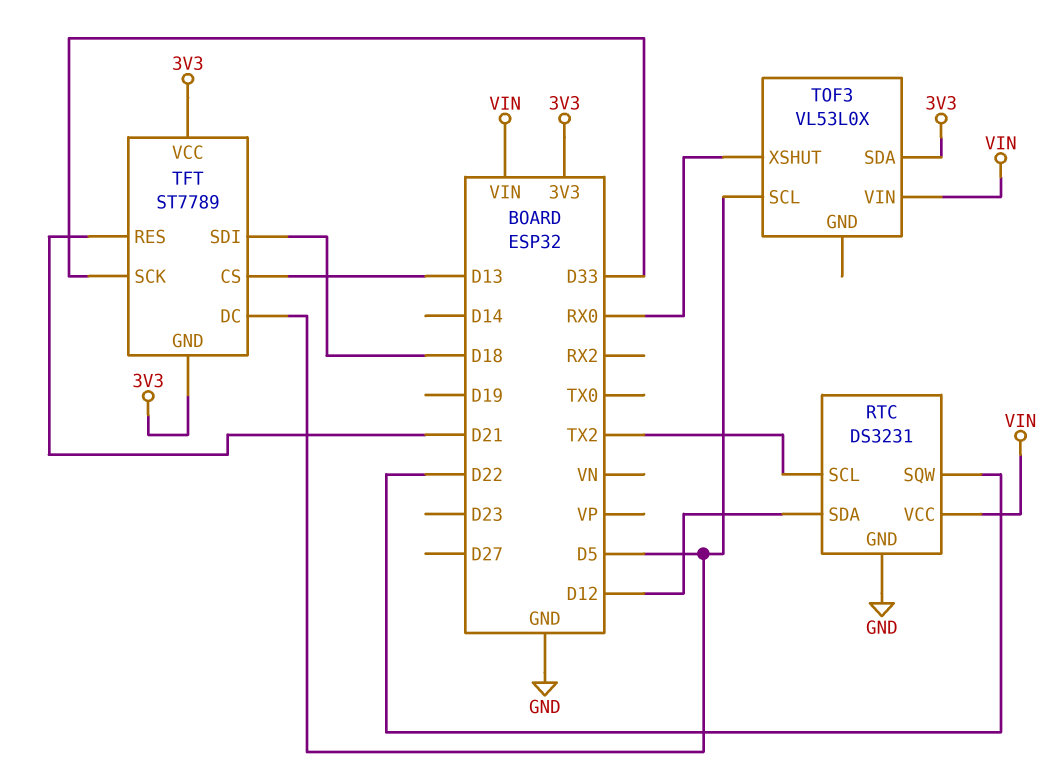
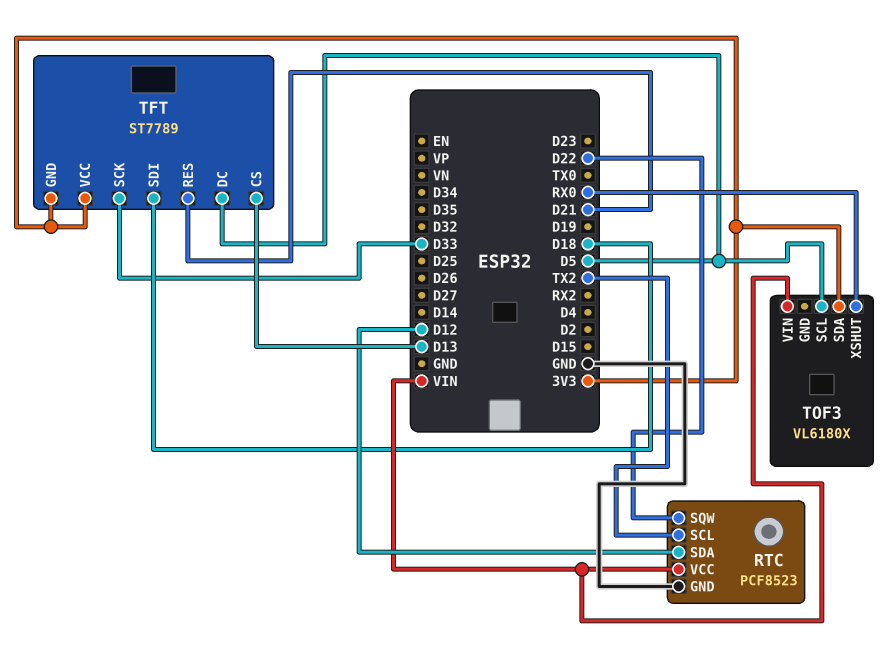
RTC: DS3231 -> PCF8523
TOF3: VL53L0X -> VL6180X

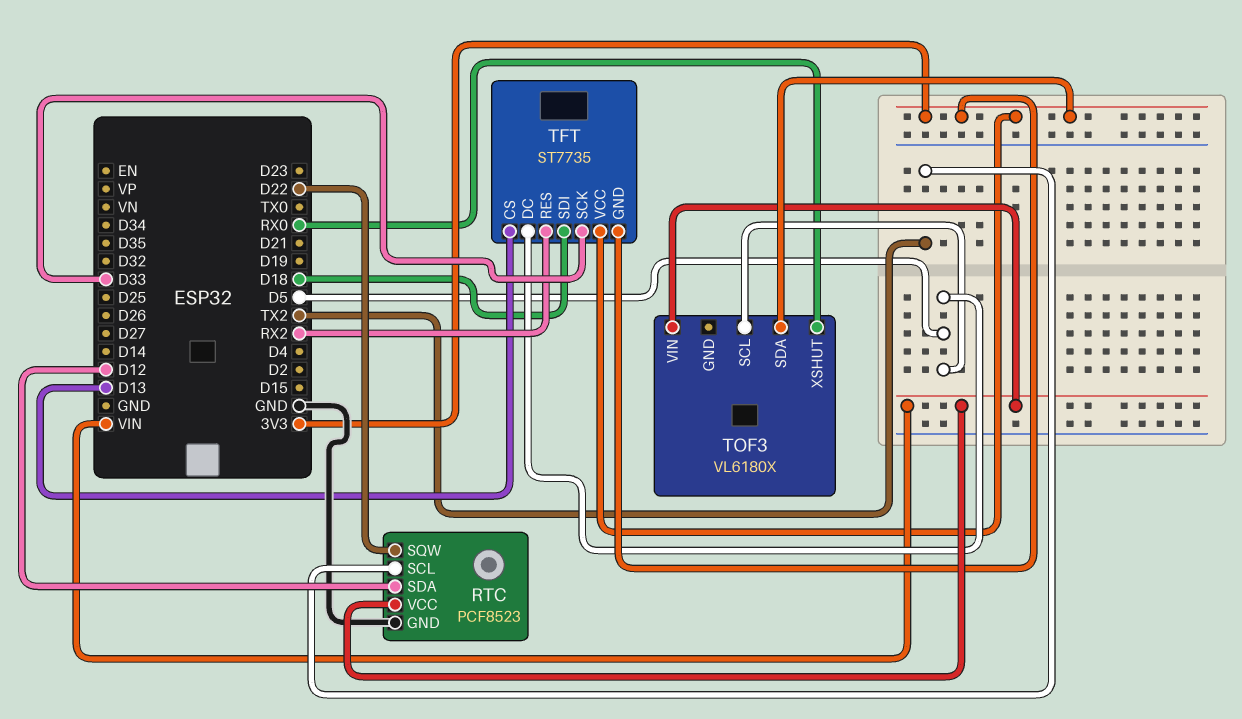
TFT: ST7789 -> ST7735
TFT pin RES: D21 -> RX2

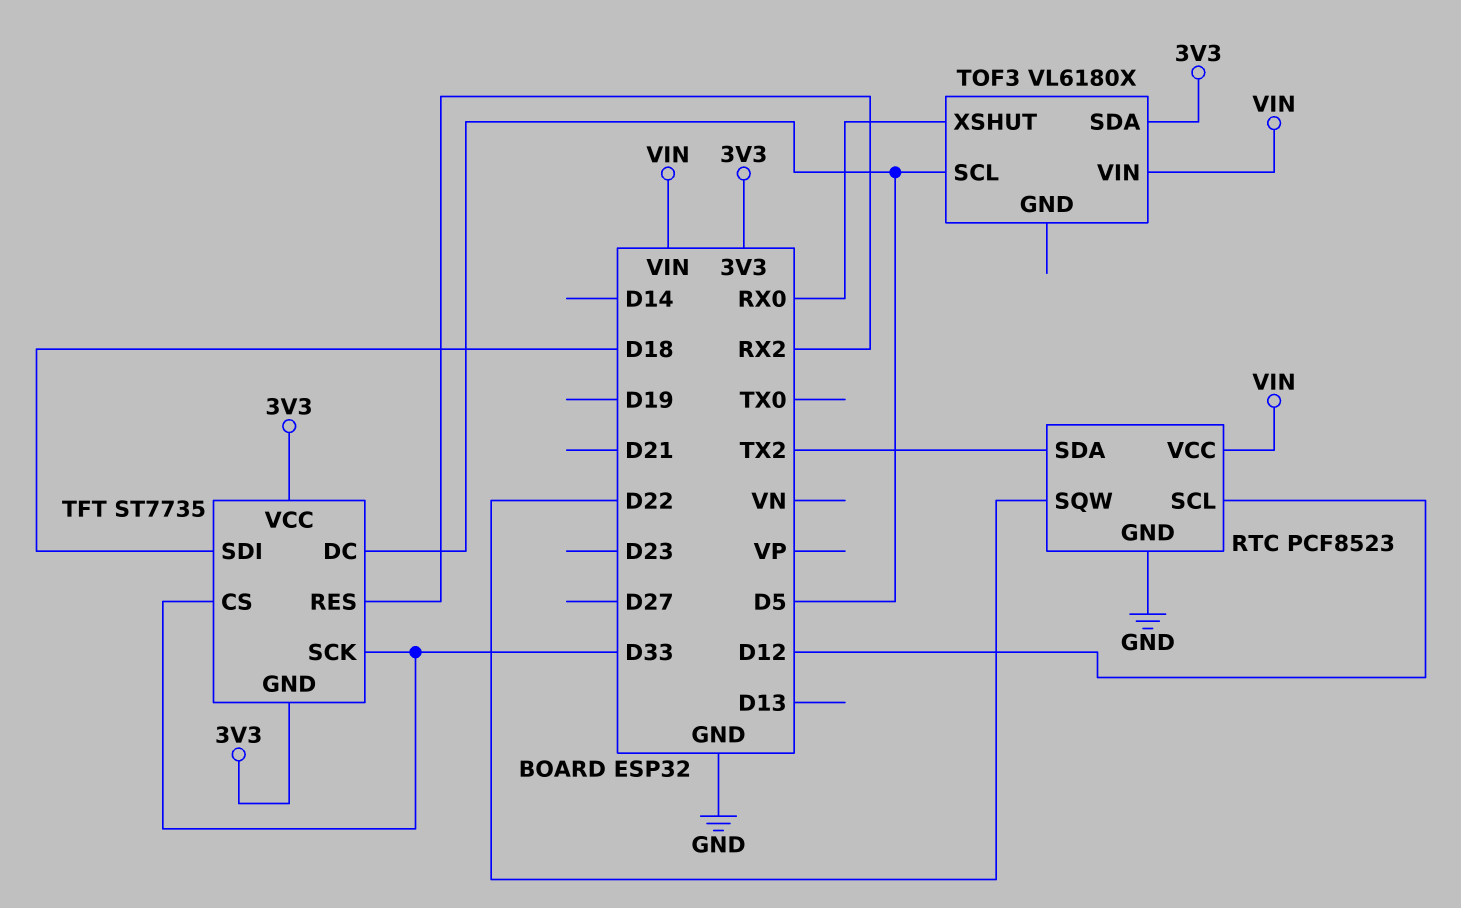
RTC pin SCL: TX2 -> D12
RTC pin SDA: D12 -> TX2
TFT pin CS: D13 -> D33

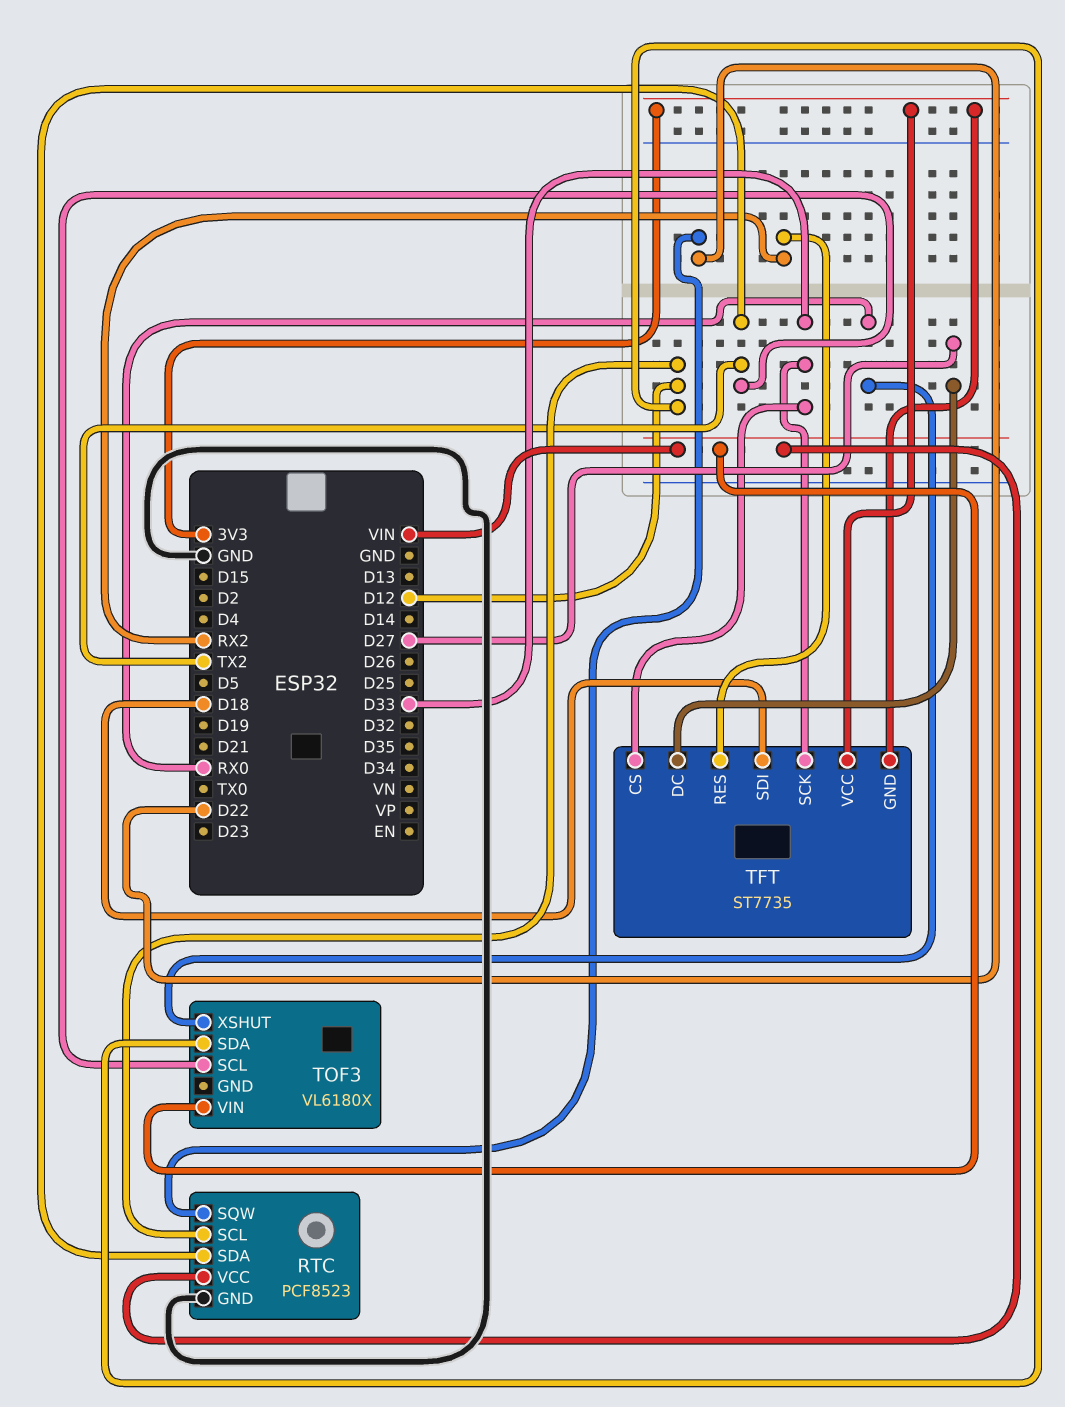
TFT pin DC: D5 -> D27
TOF3 pin SCL: D5 -> TX2
TOF3 pin SDA: 3V3 -> D12

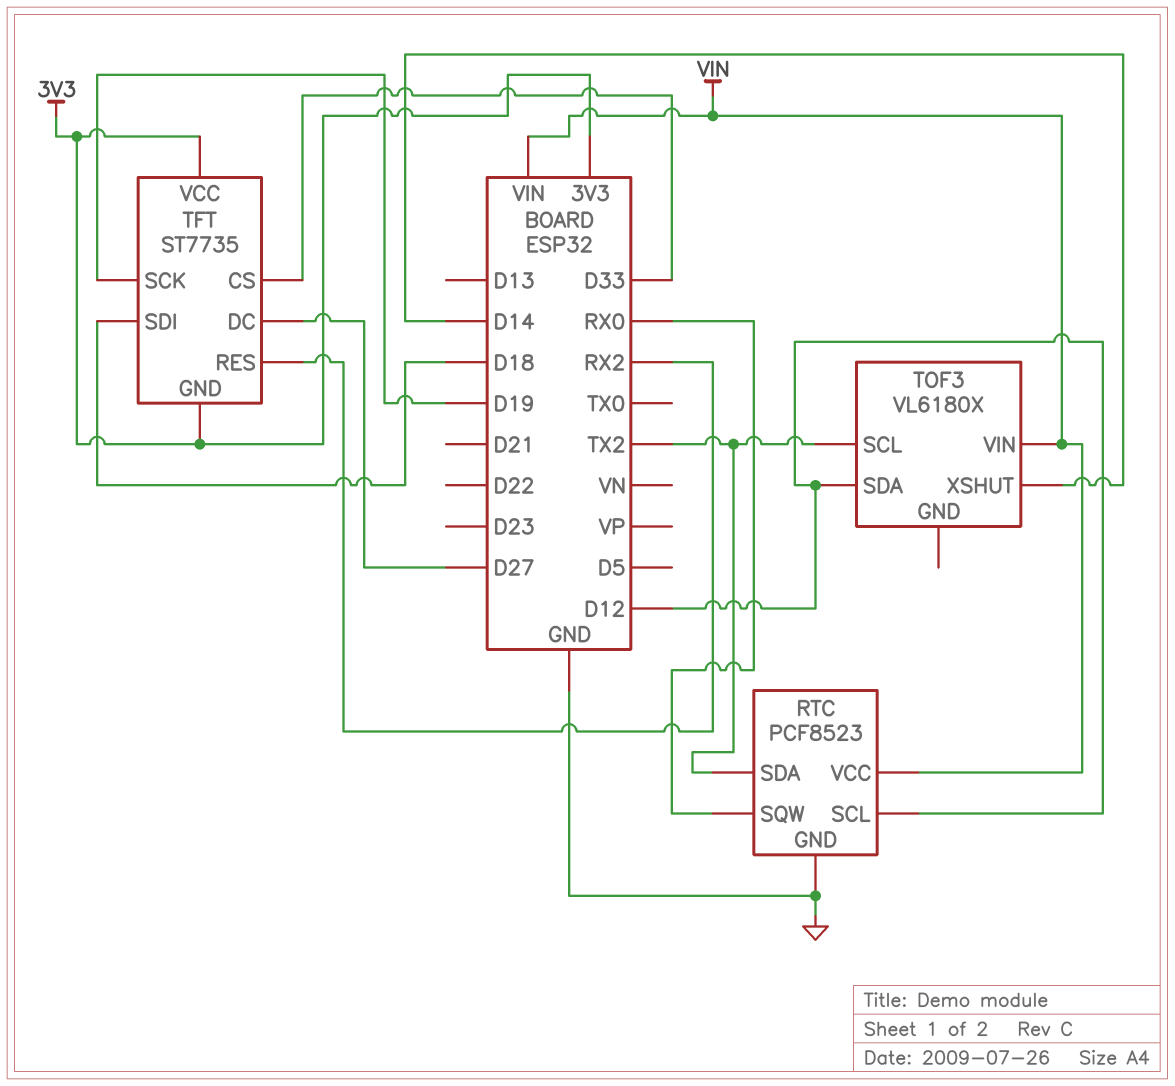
RTC pin SQW: D22 -> RX0
TFT pin SCK: D33 -> D19
TOF3 pin XSHUT: RX0 -> D14

